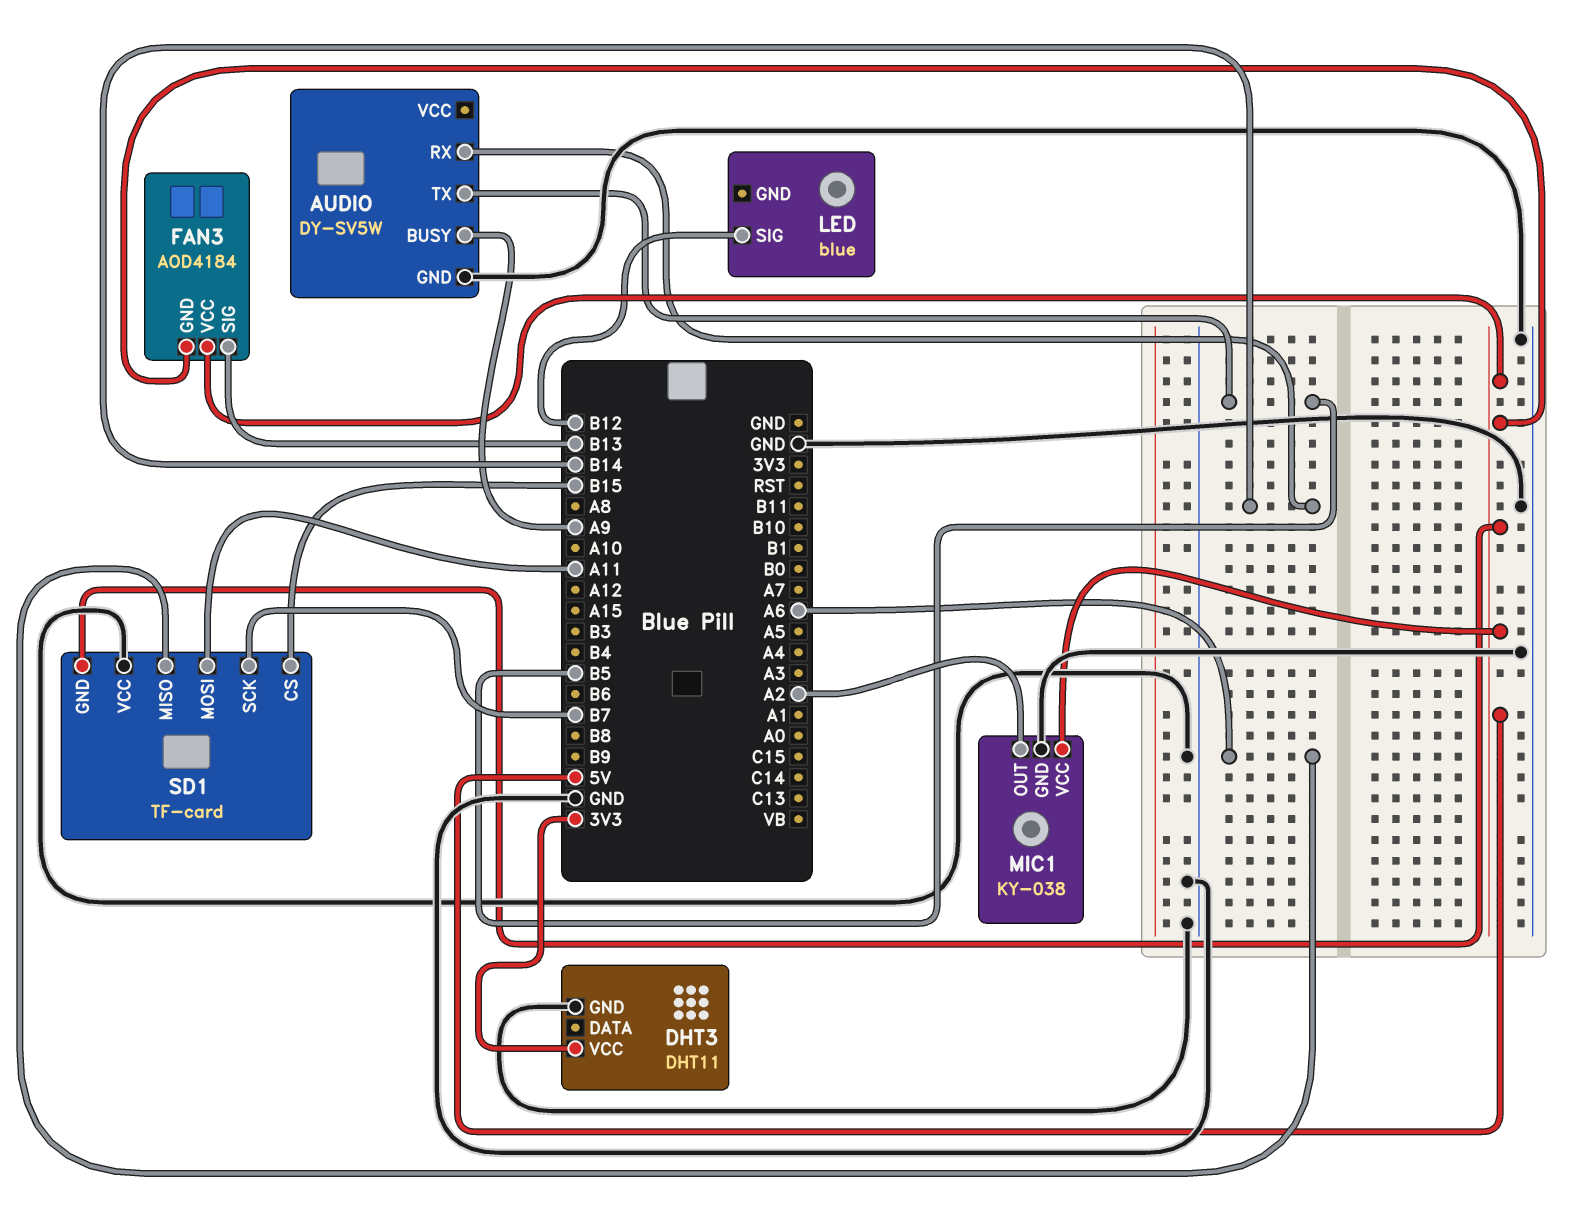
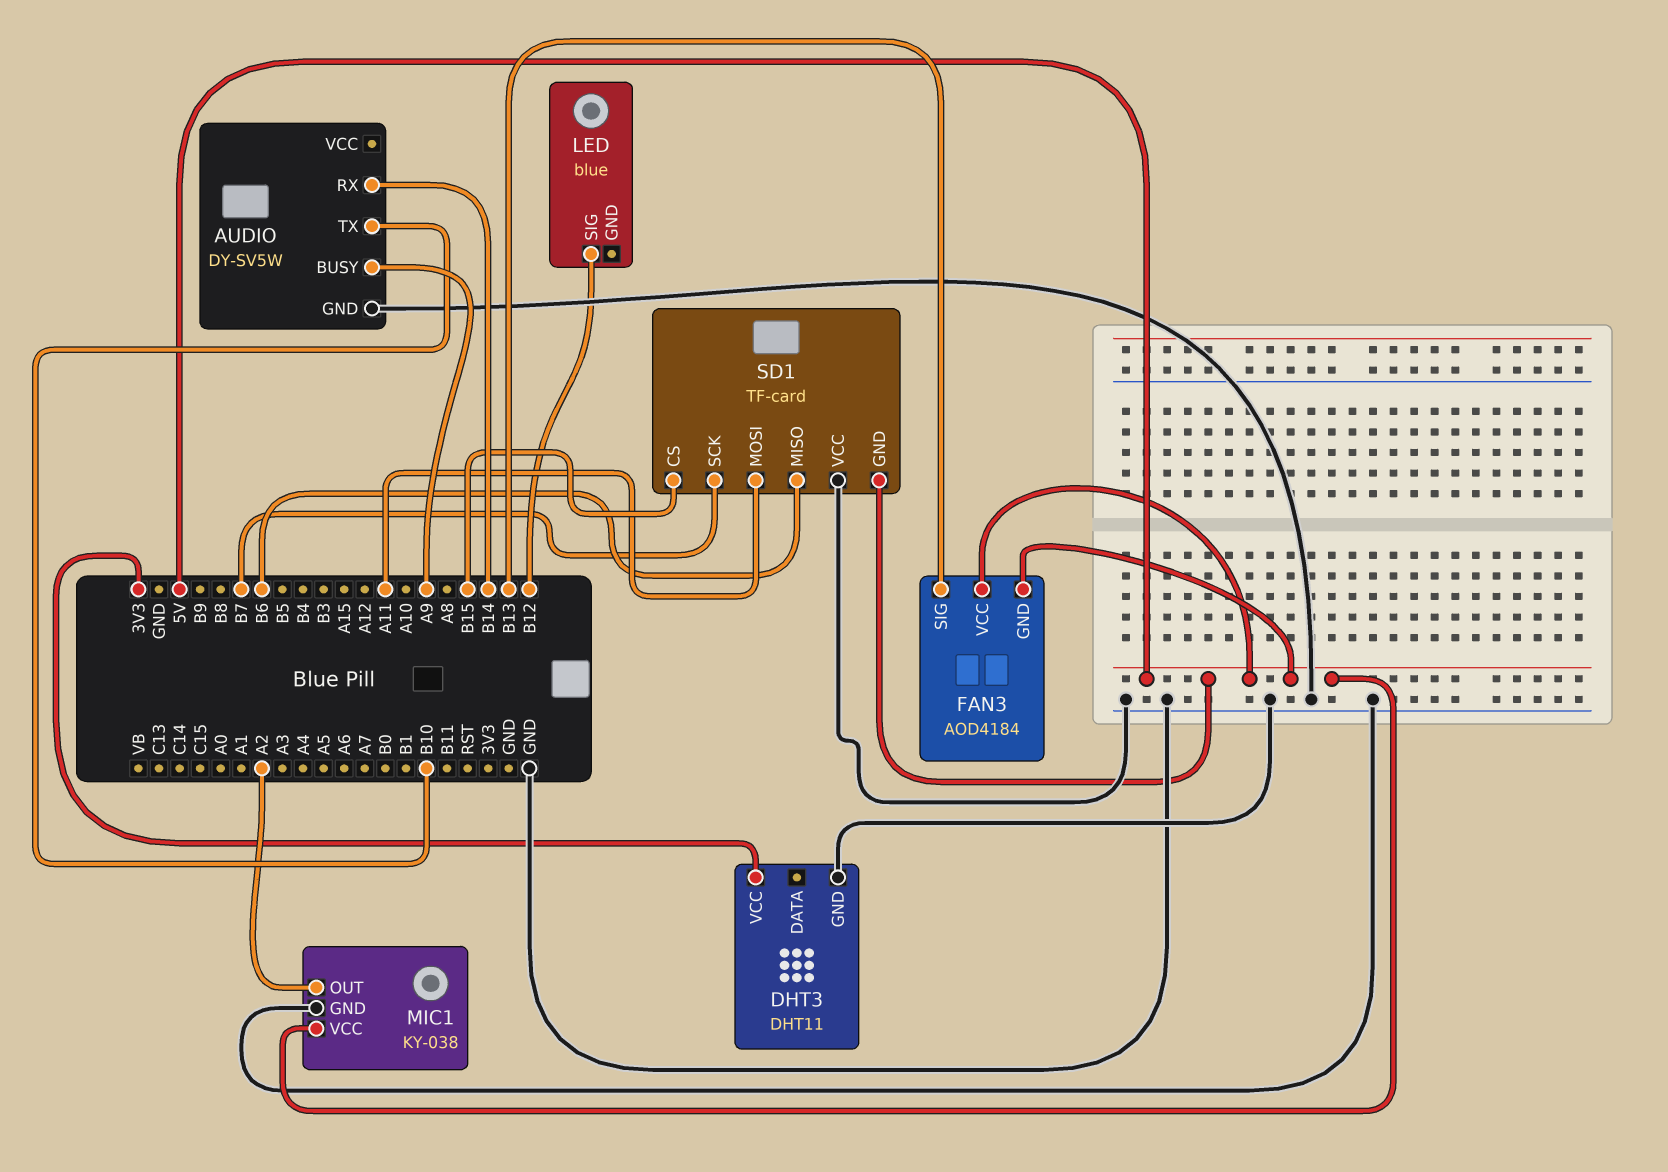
AUDIO pin TX: B5 -> B10
SD1 pin MISO: A6 -> B6

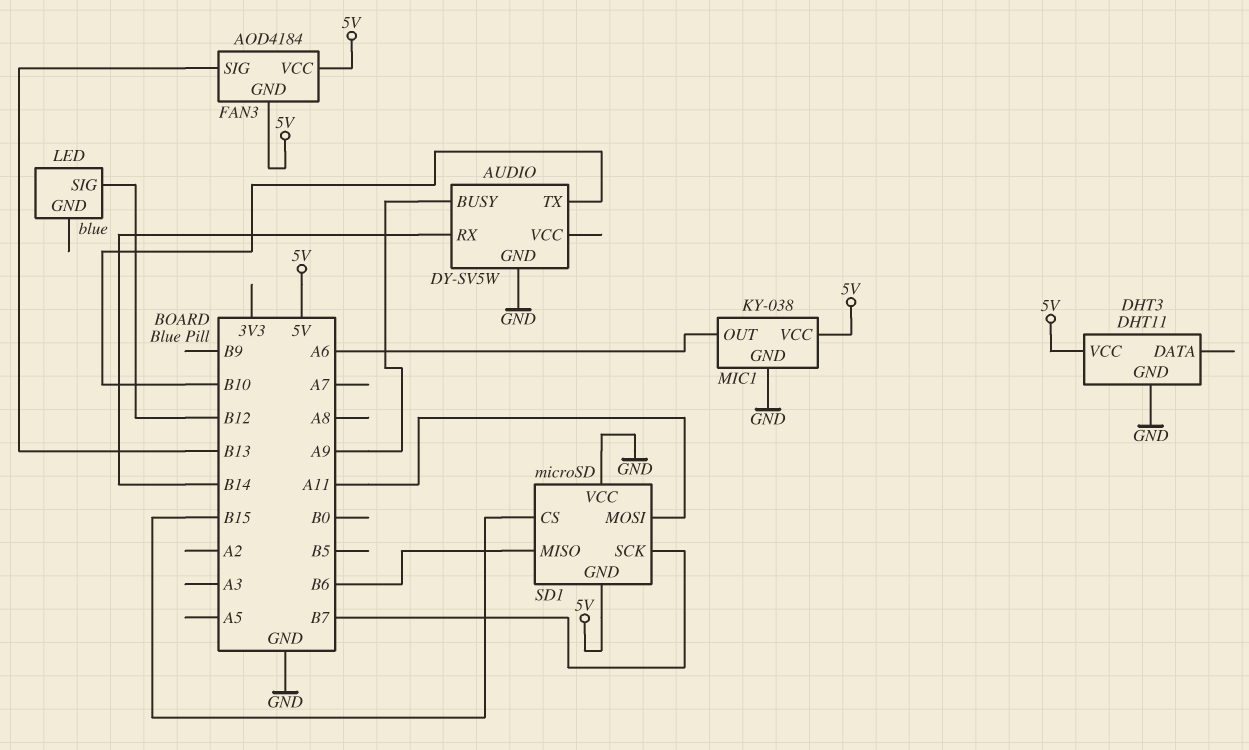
DHT3 pin VCC: 3V3 -> 5V
MIC1 pin OUT: A2 -> A6
SD1: TF-card -> microSD

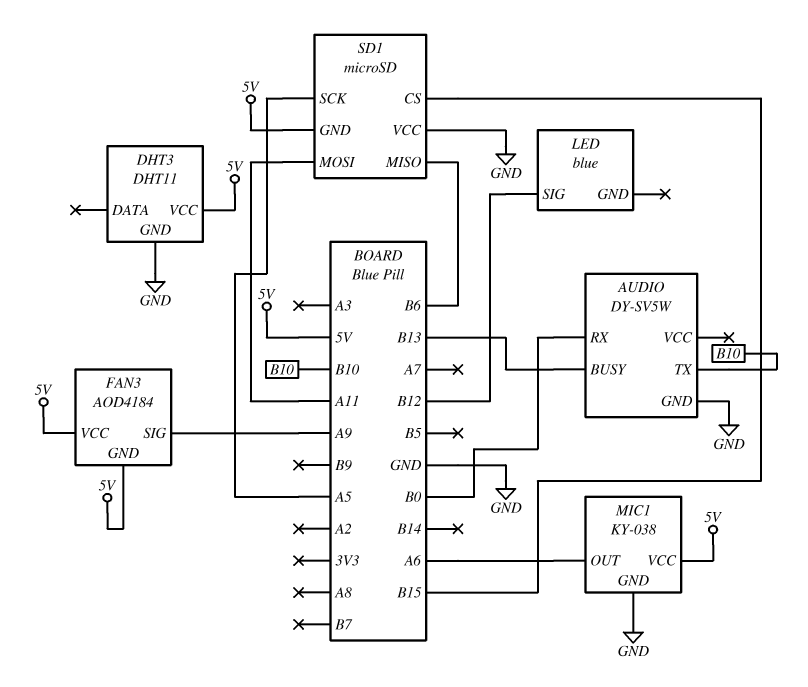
AUDIO pin BUSY: A9 -> B13
AUDIO pin RX: B14 -> B0
FAN3 pin SIG: B13 -> A9
SD1 pin SCK: B7 -> A5

